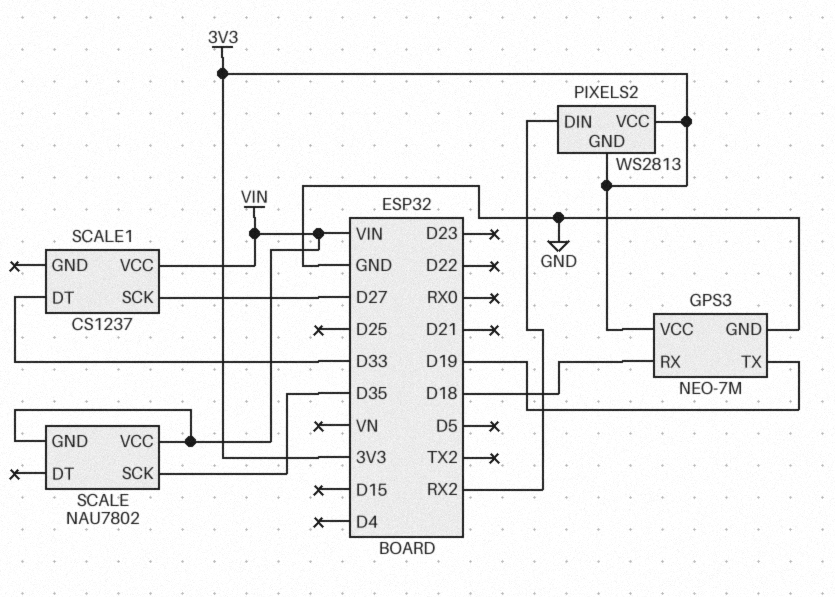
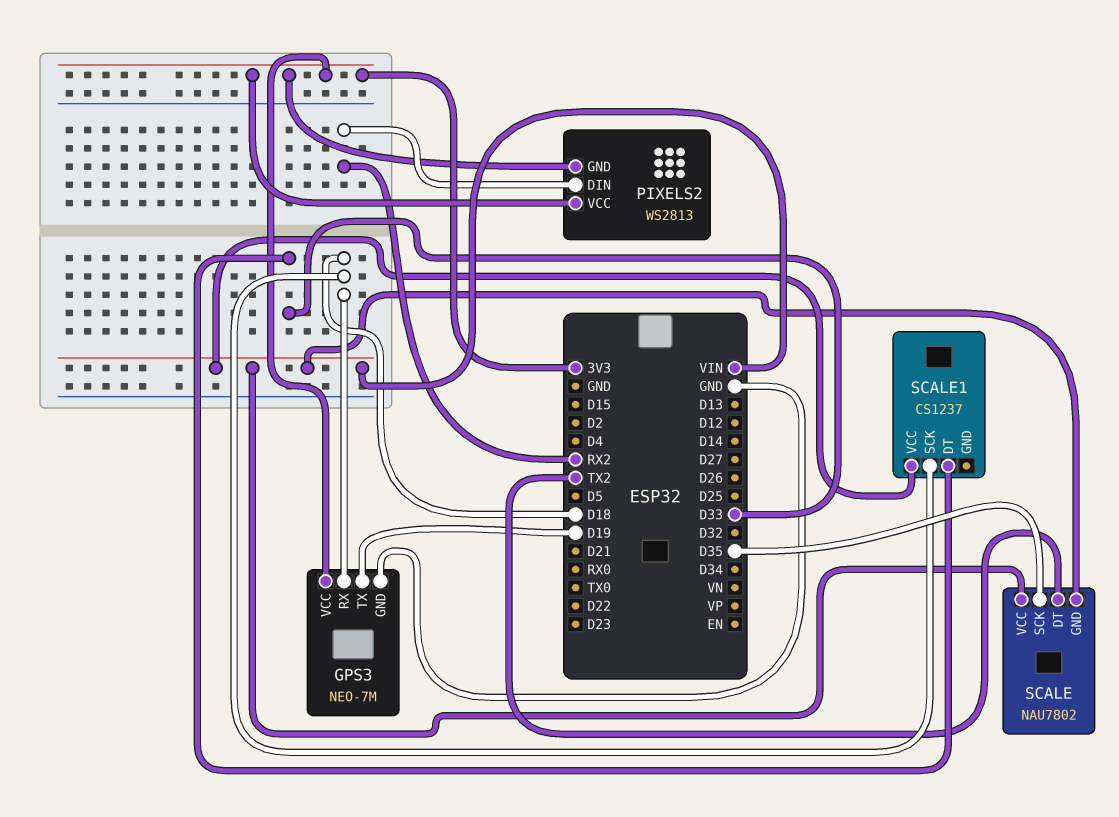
SCALE pin DT: none -> TX2
SCALE1 pin SCK: D27 -> D18

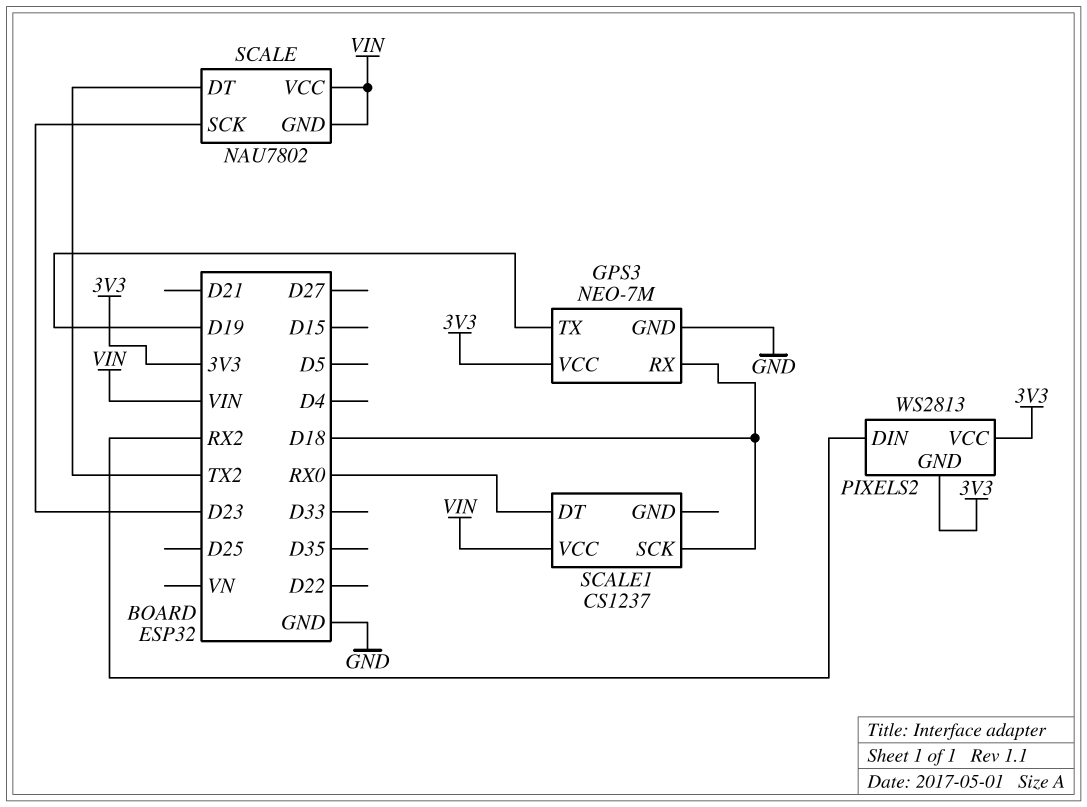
SCALE pin SCK: D35 -> D23
SCALE1 pin DT: D33 -> RX0

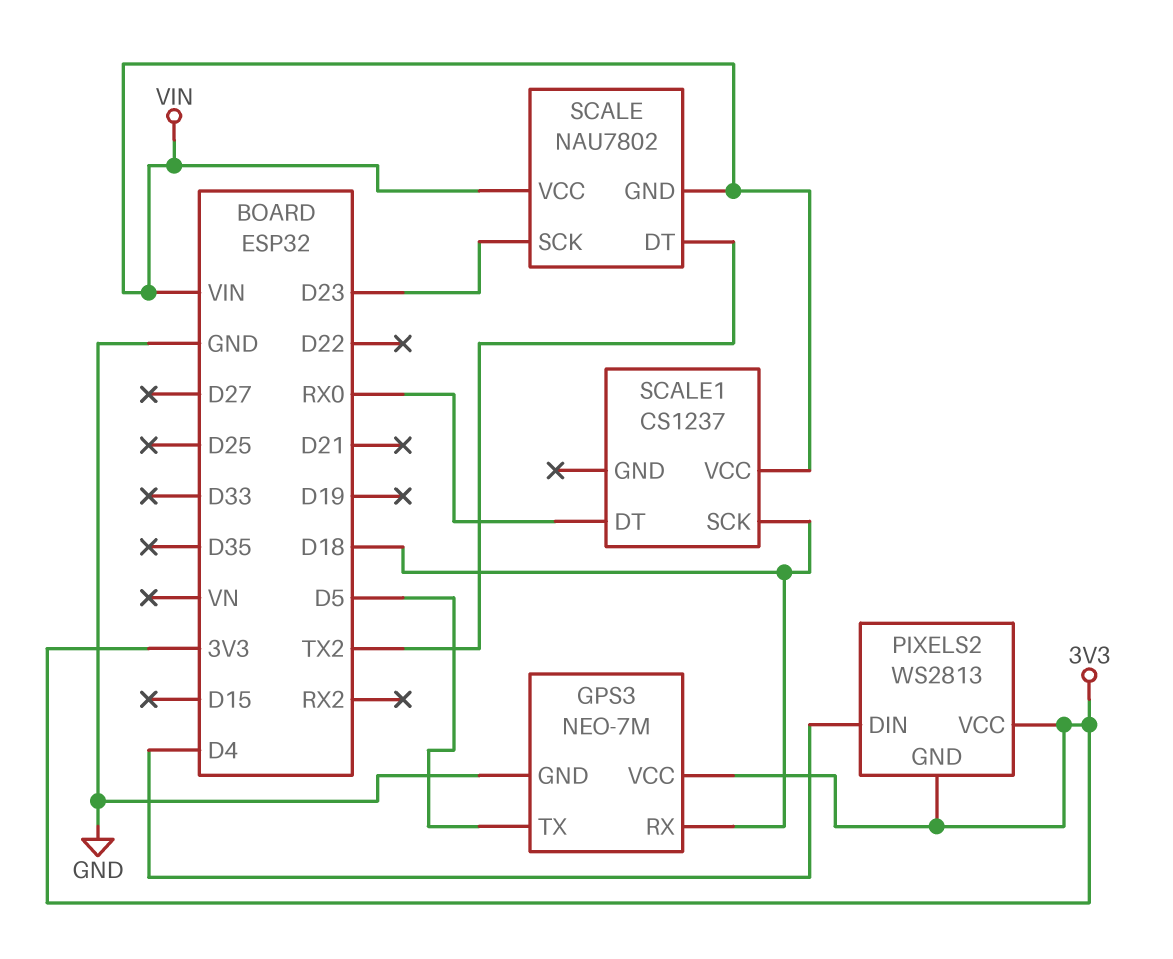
GPS3 pin TX: D19 -> D5
PIXELS2 pin DIN: RX2 -> D4

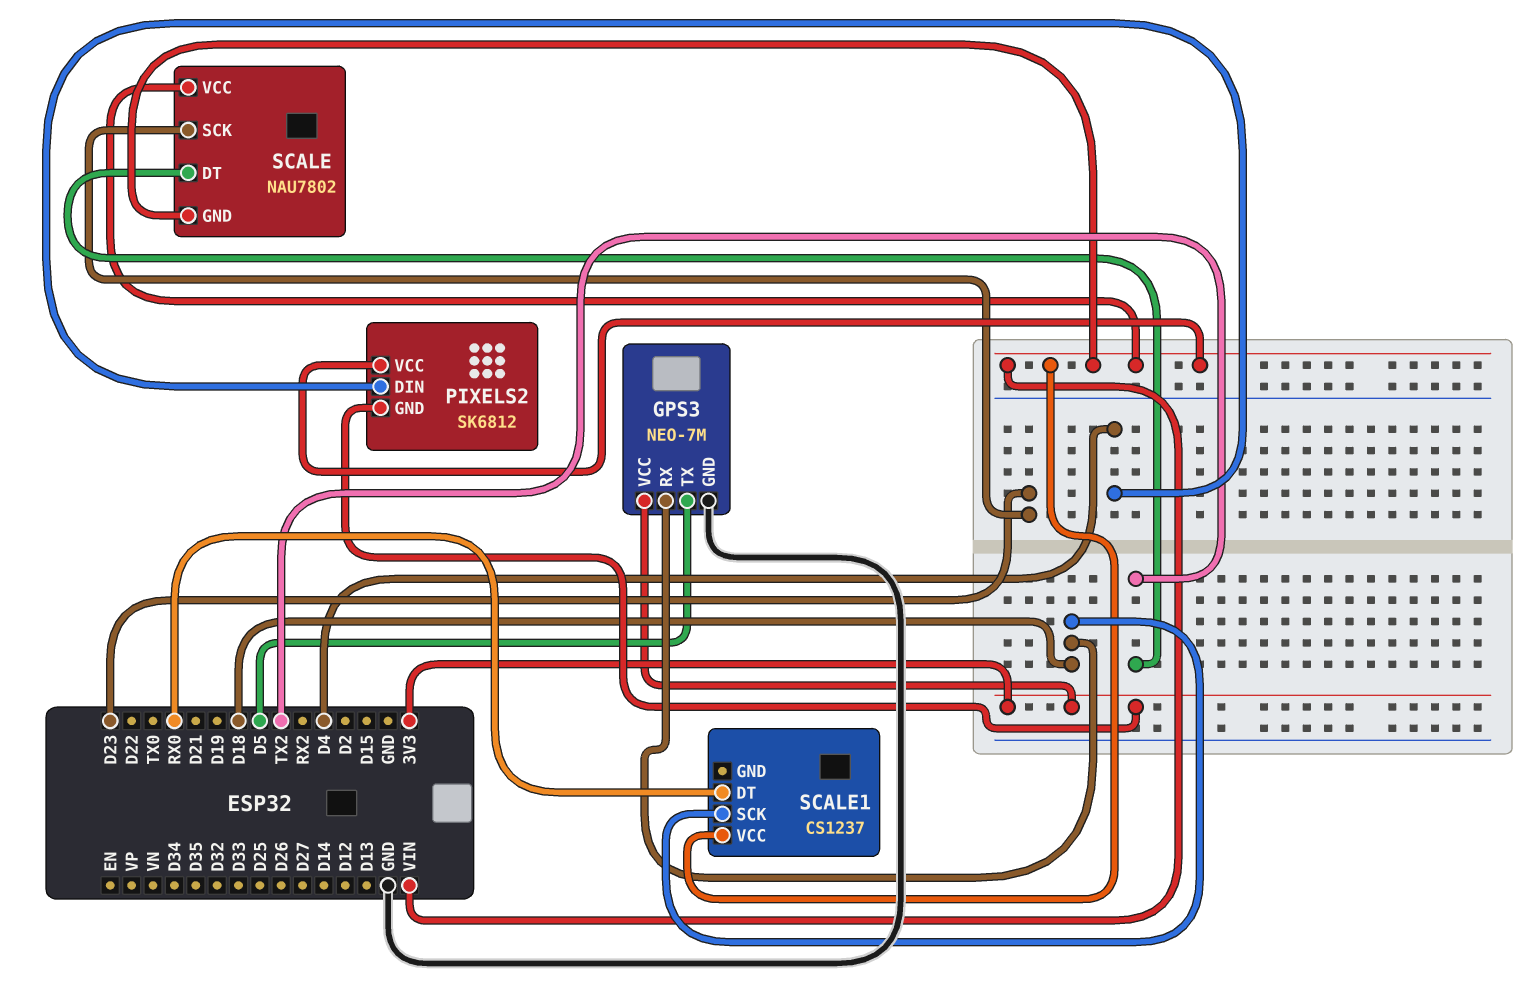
PIXELS2: WS2813 -> SK6812
PIXELS2 pin VCC: 3V3 -> VIN

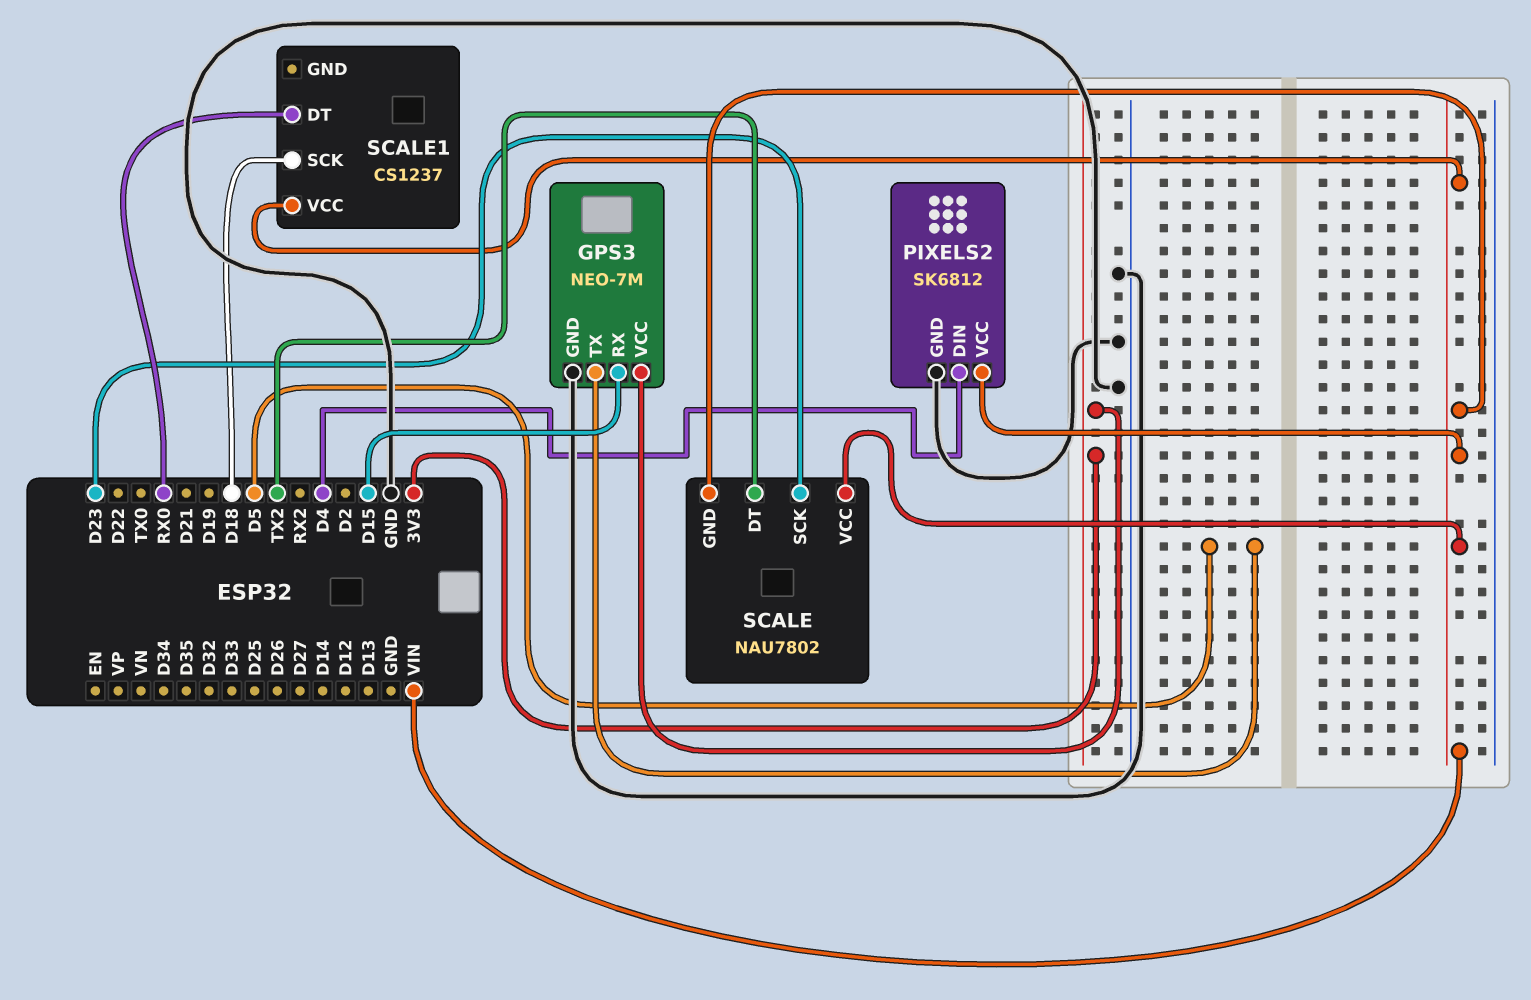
GPS3 pin RX: D18 -> D15
PIXELS2 pin GND: 3V3 -> GND

